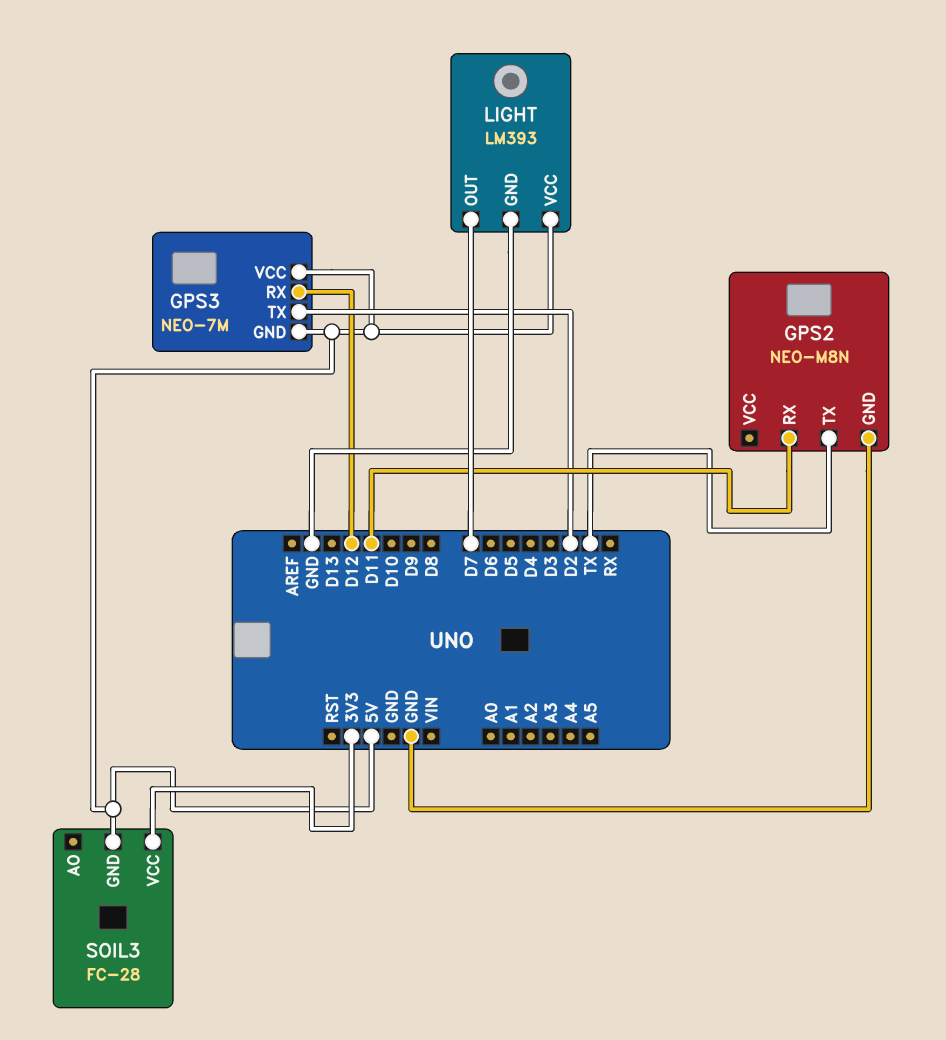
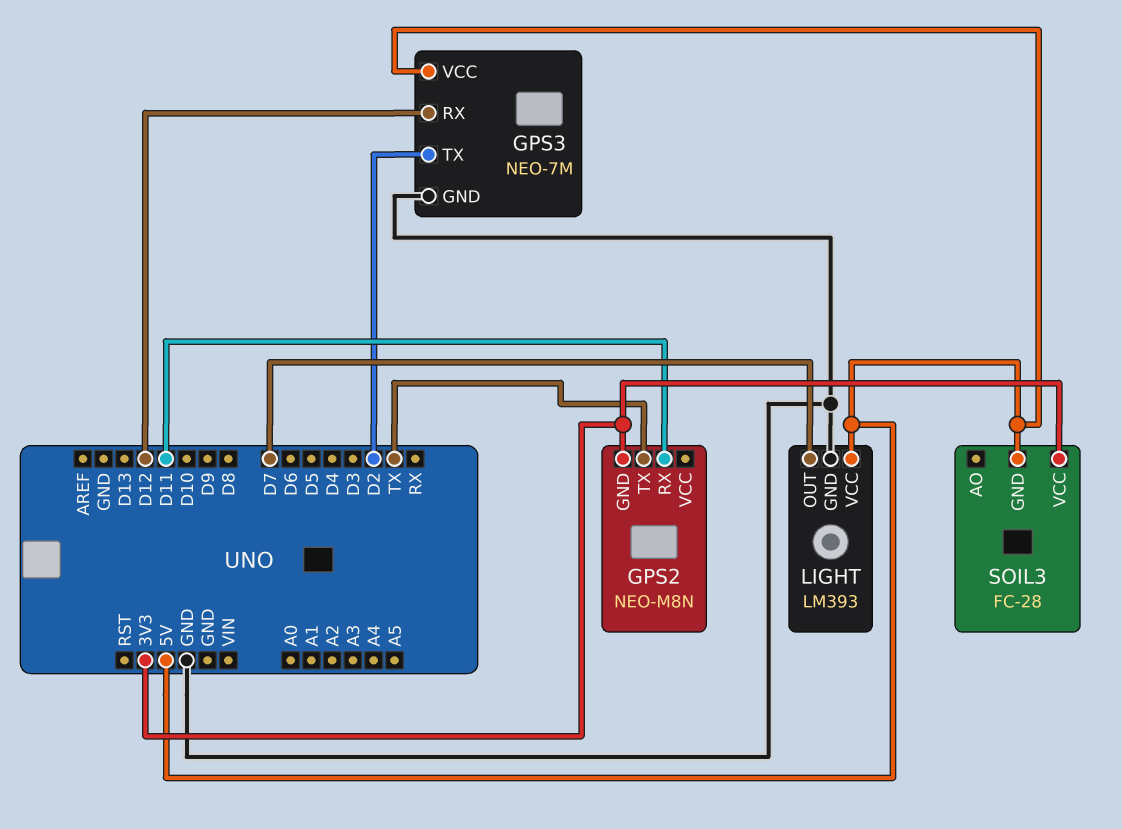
GPS2 pin GND: GND -> 3V3
GPS3 pin GND: 5V -> GND

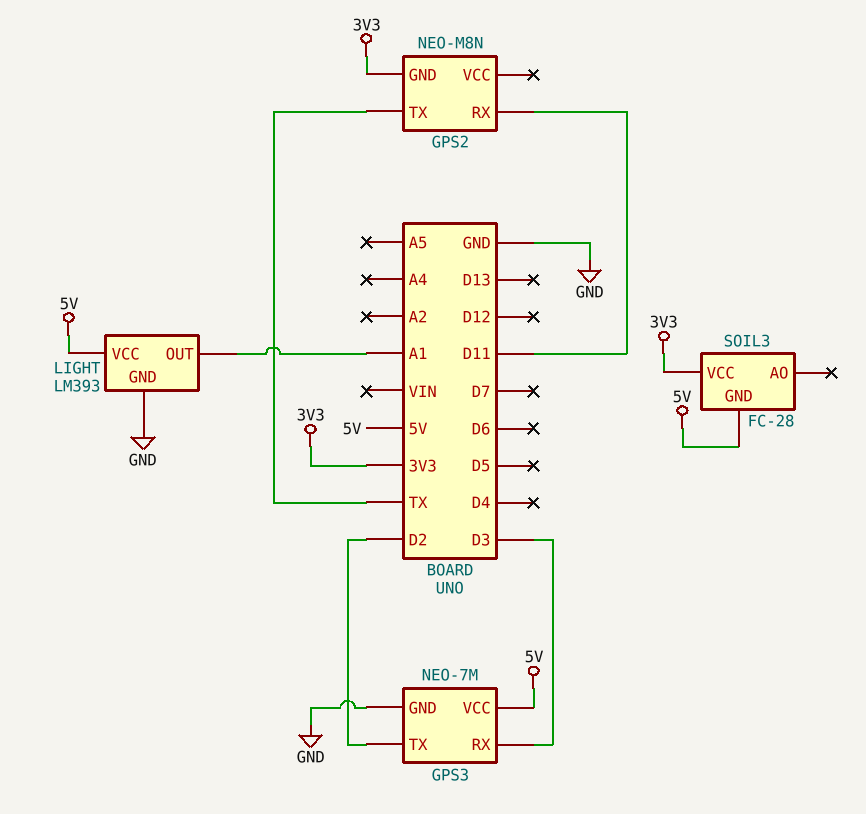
GPS3 pin RX: D12 -> D3
LIGHT pin OUT: D7 -> A1

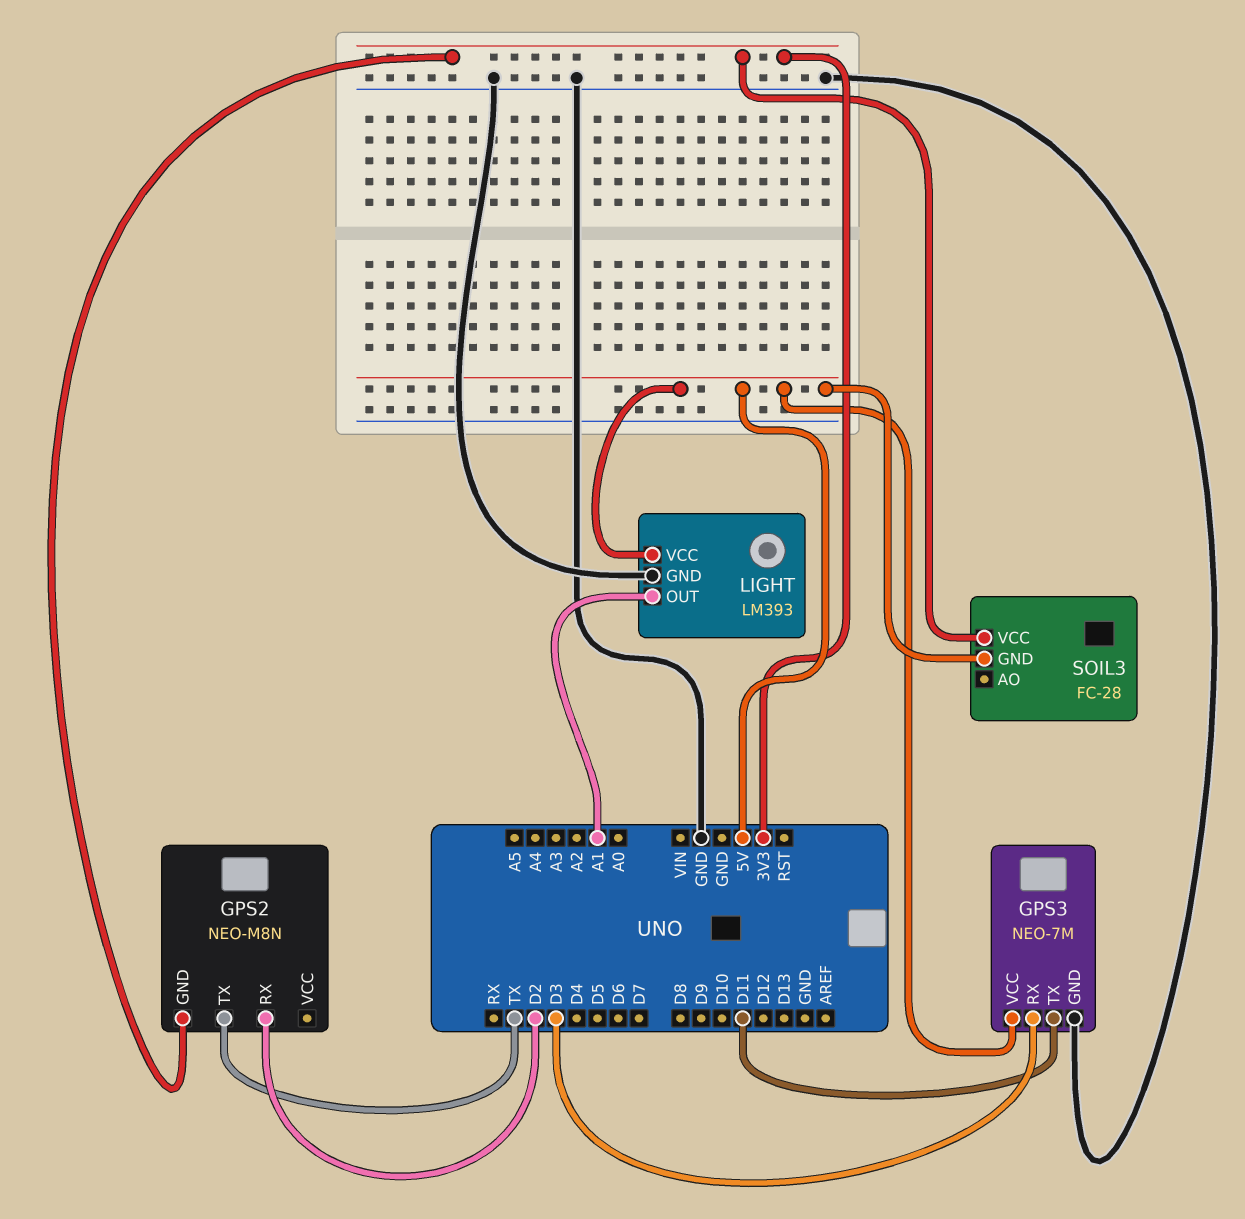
GPS2 pin RX: D11 -> D2
GPS3 pin TX: D2 -> D11

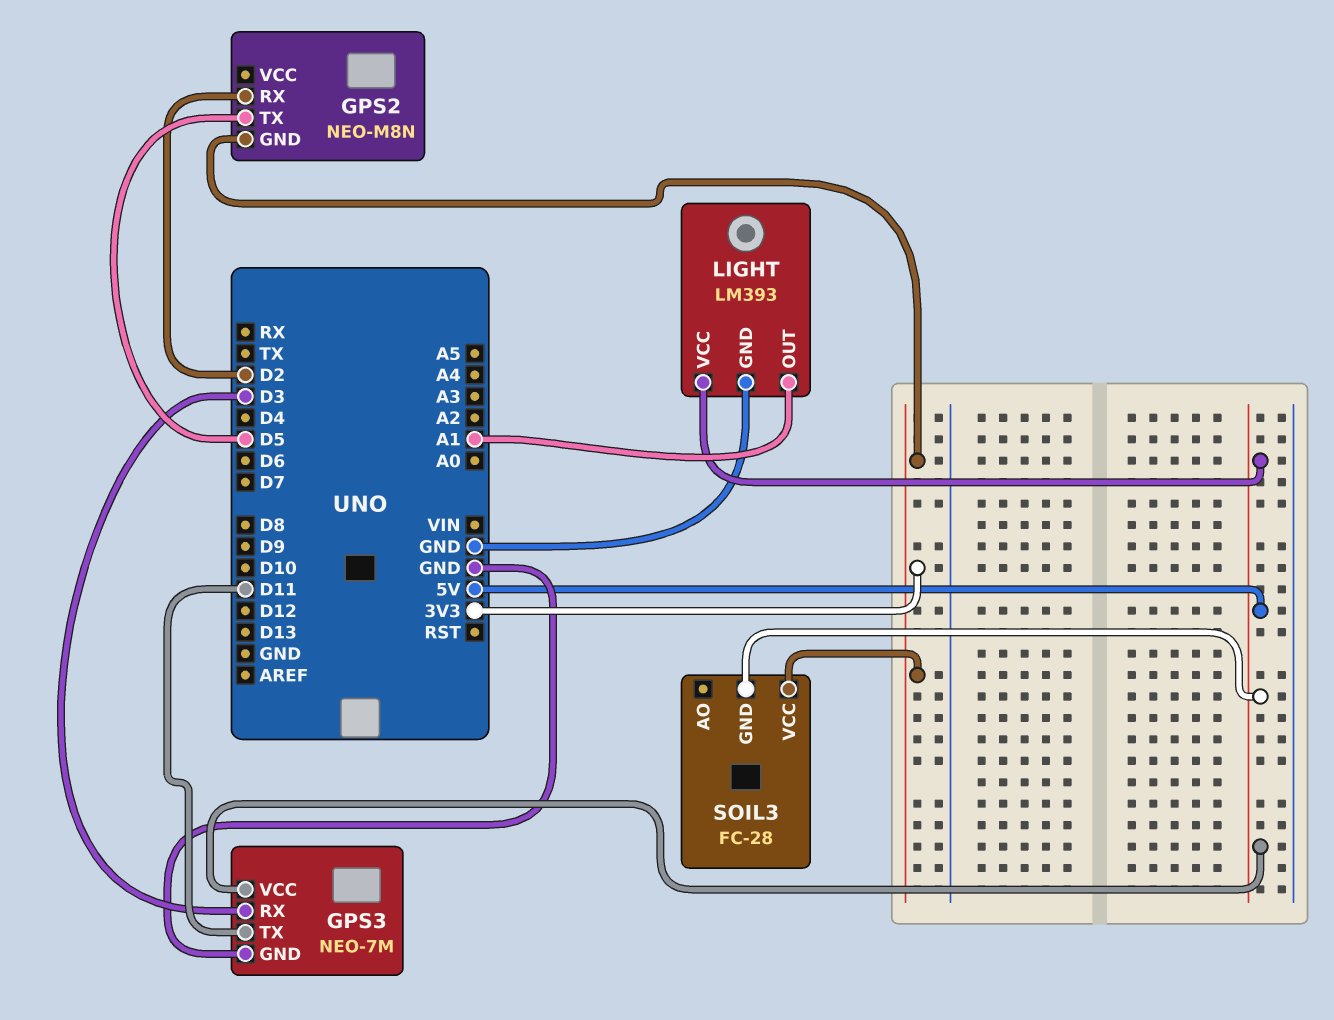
GPS2 pin TX: TX -> D5

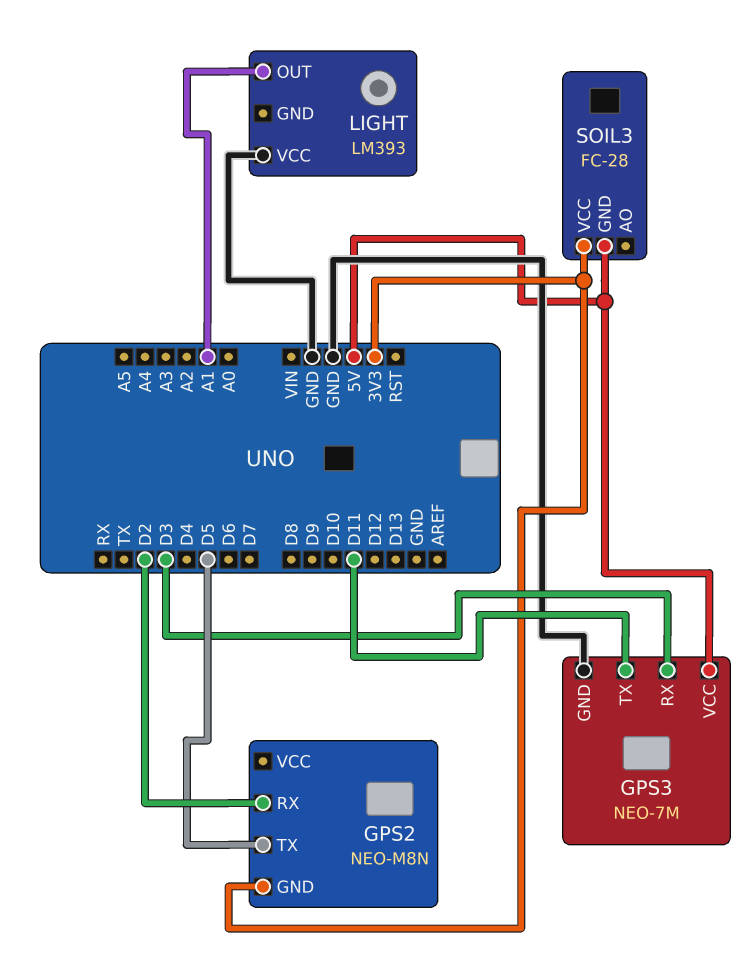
LIGHT pin GND: GND -> none
LIGHT pin VCC: 5V -> GND

